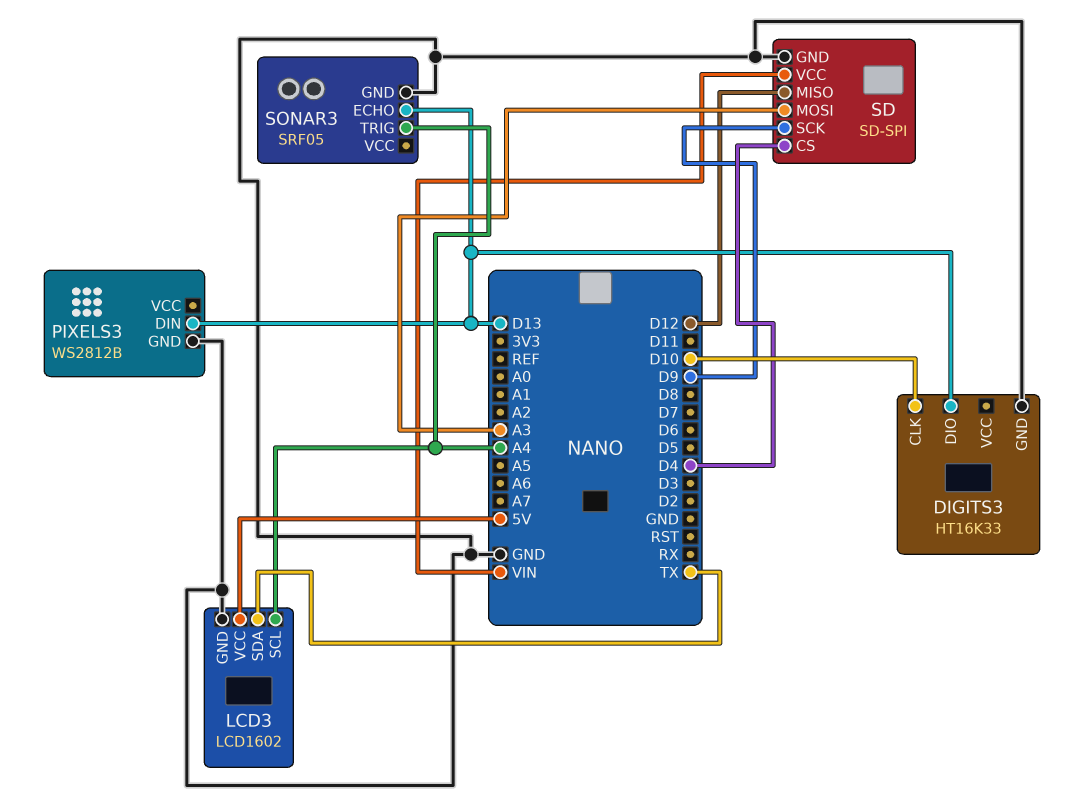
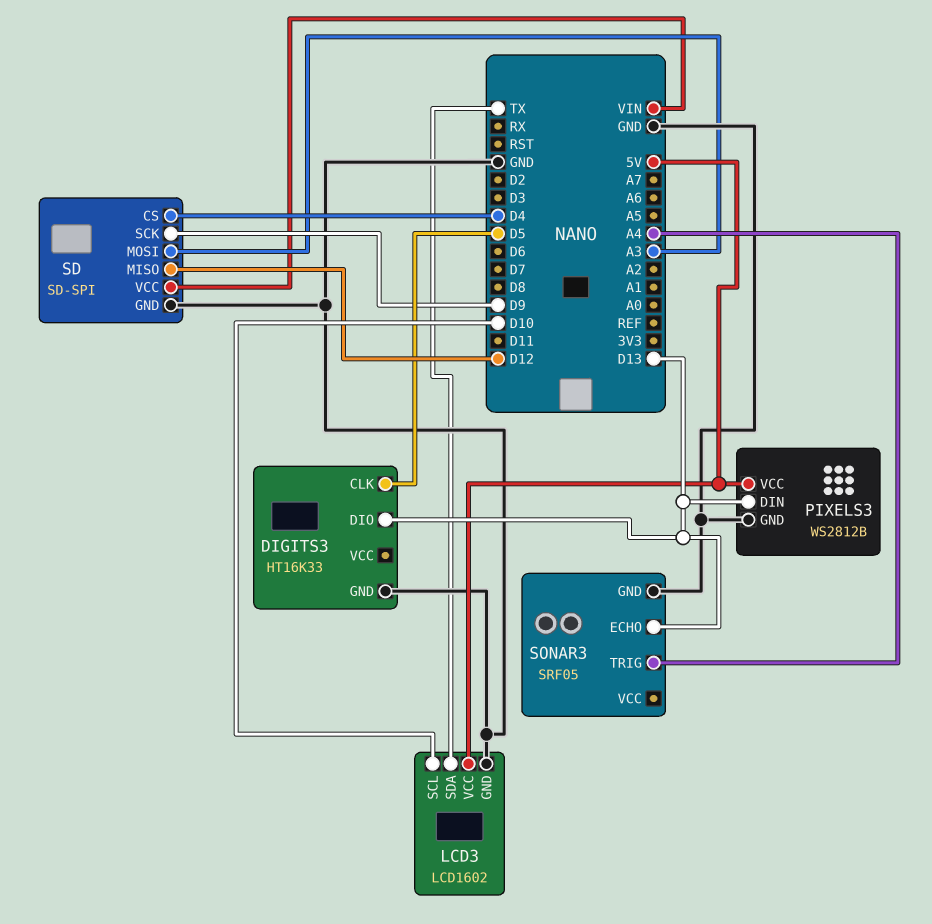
DIGITS3 pin CLK: D10 -> D5
LCD3 pin SCL: A4 -> D10
PIXELS3 pin VCC: none -> 5V

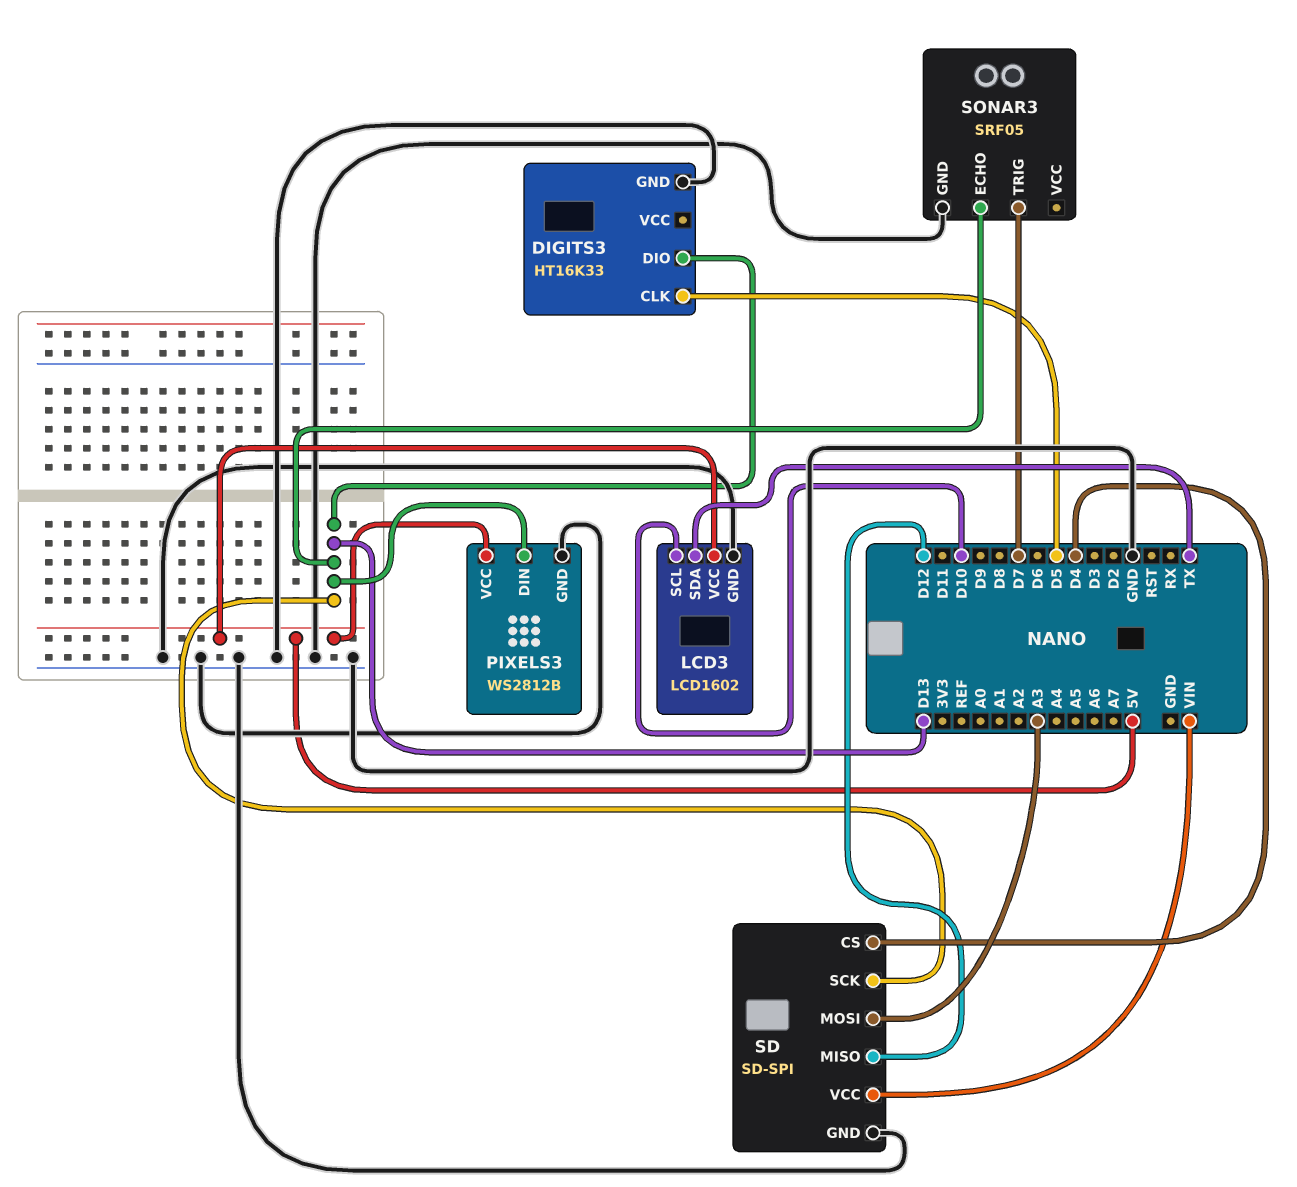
SD pin SCK: D9 -> D13
SONAR3 pin TRIG: A4 -> D7

